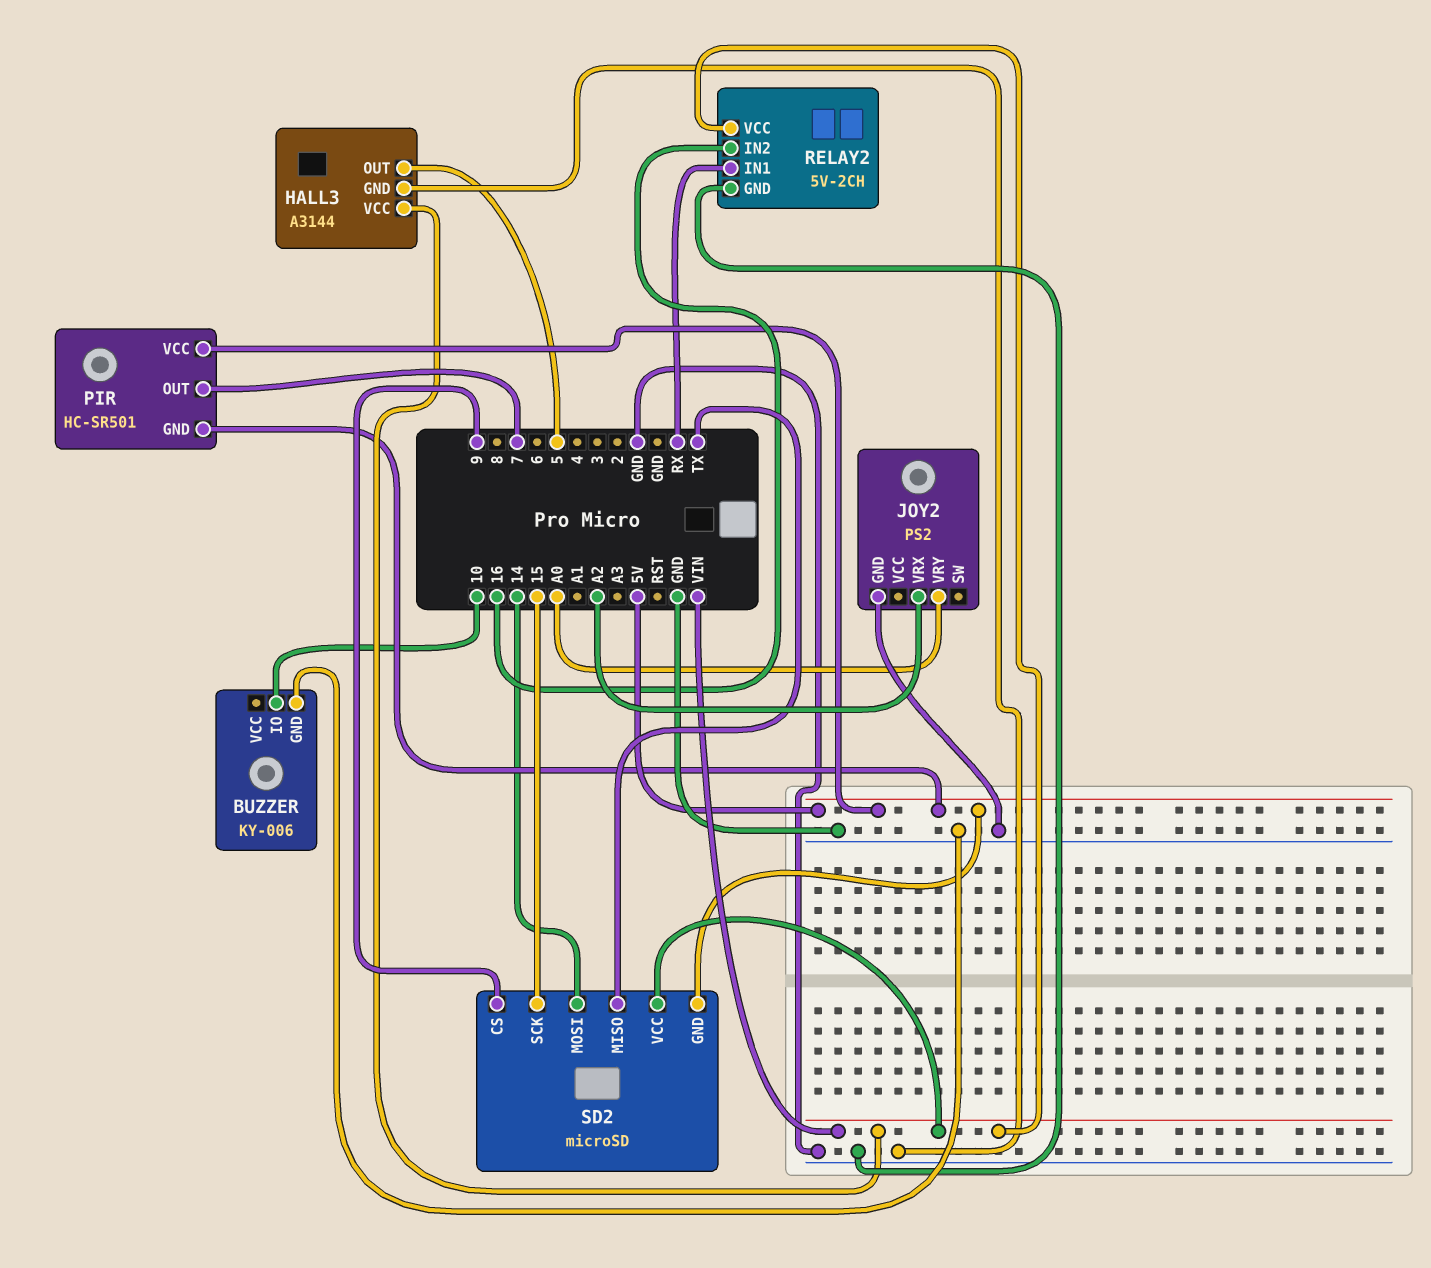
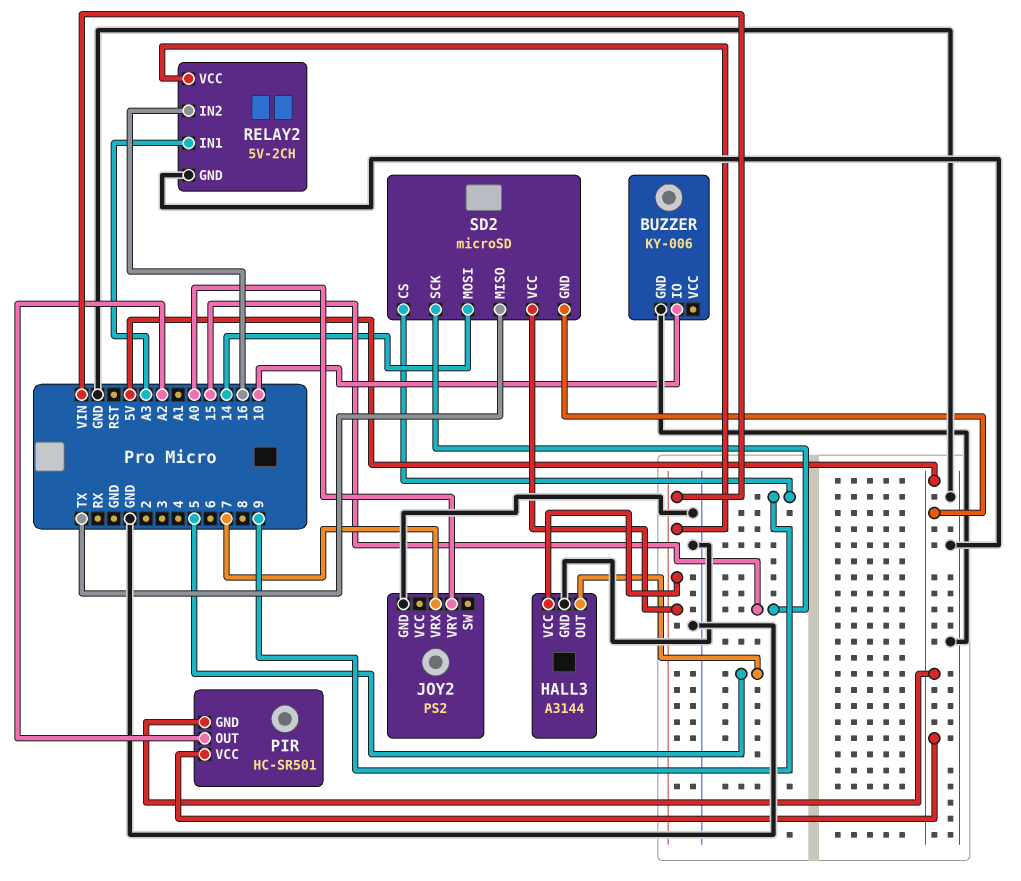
JOY2 pin VRX: A2 -> 7
PIR pin OUT: 7 -> A2
RELAY2 pin IN1: RX -> A3

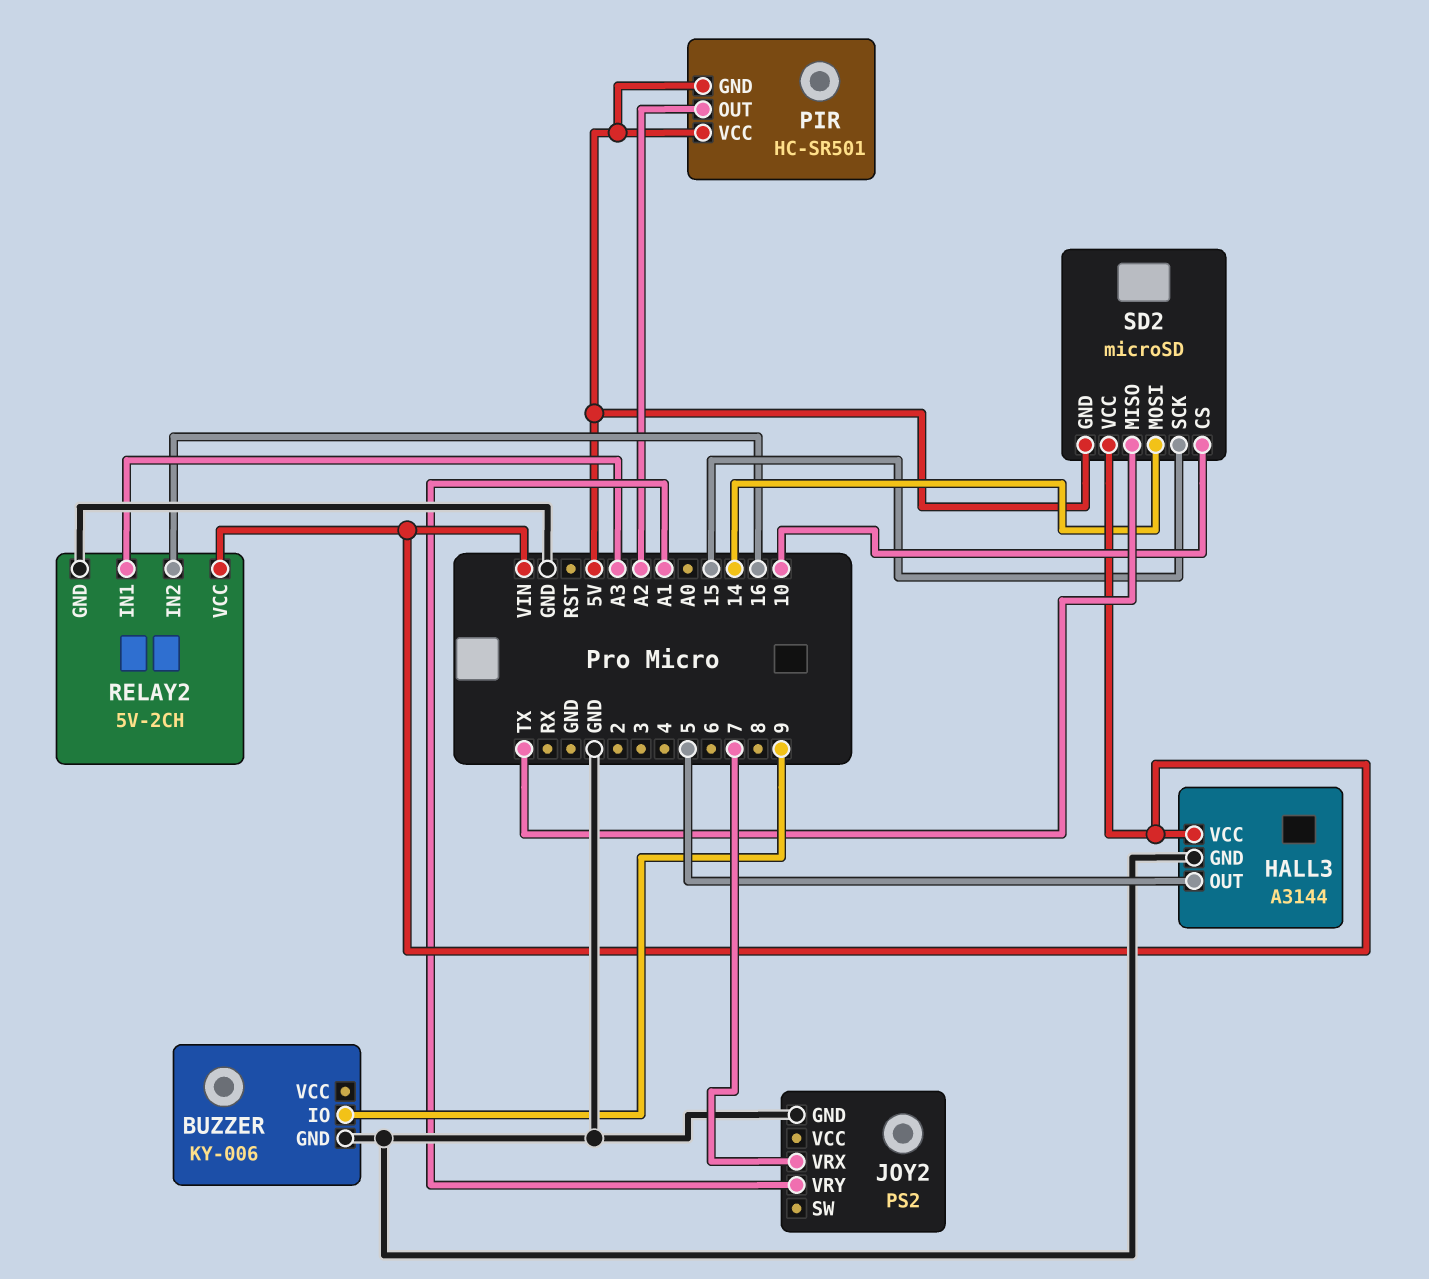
BUZZER pin IO: 10 -> 9
JOY2 pin VRY: A0 -> A1
SD2 pin CS: 9 -> 10

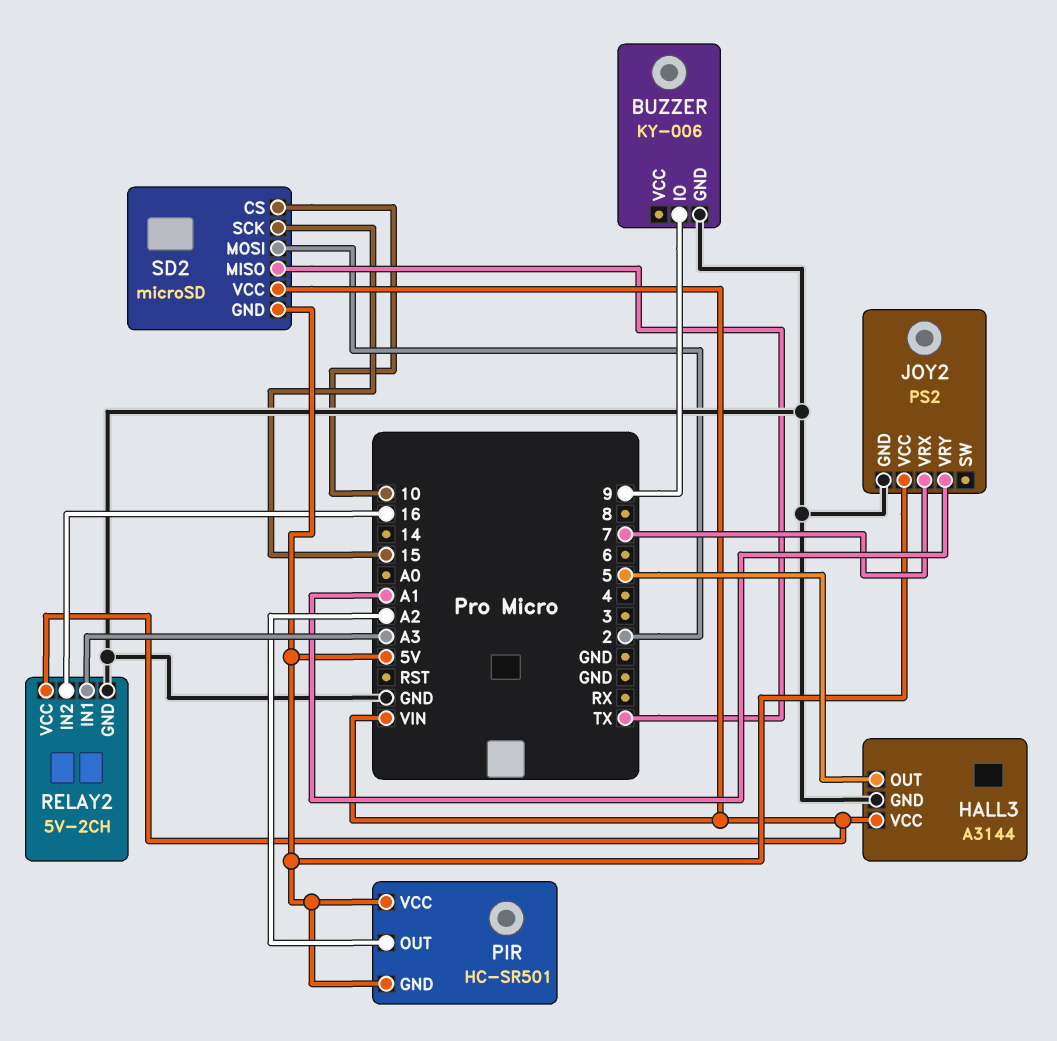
JOY2 pin VCC: none -> 5V
SD2 pin MOSI: 14 -> 2

